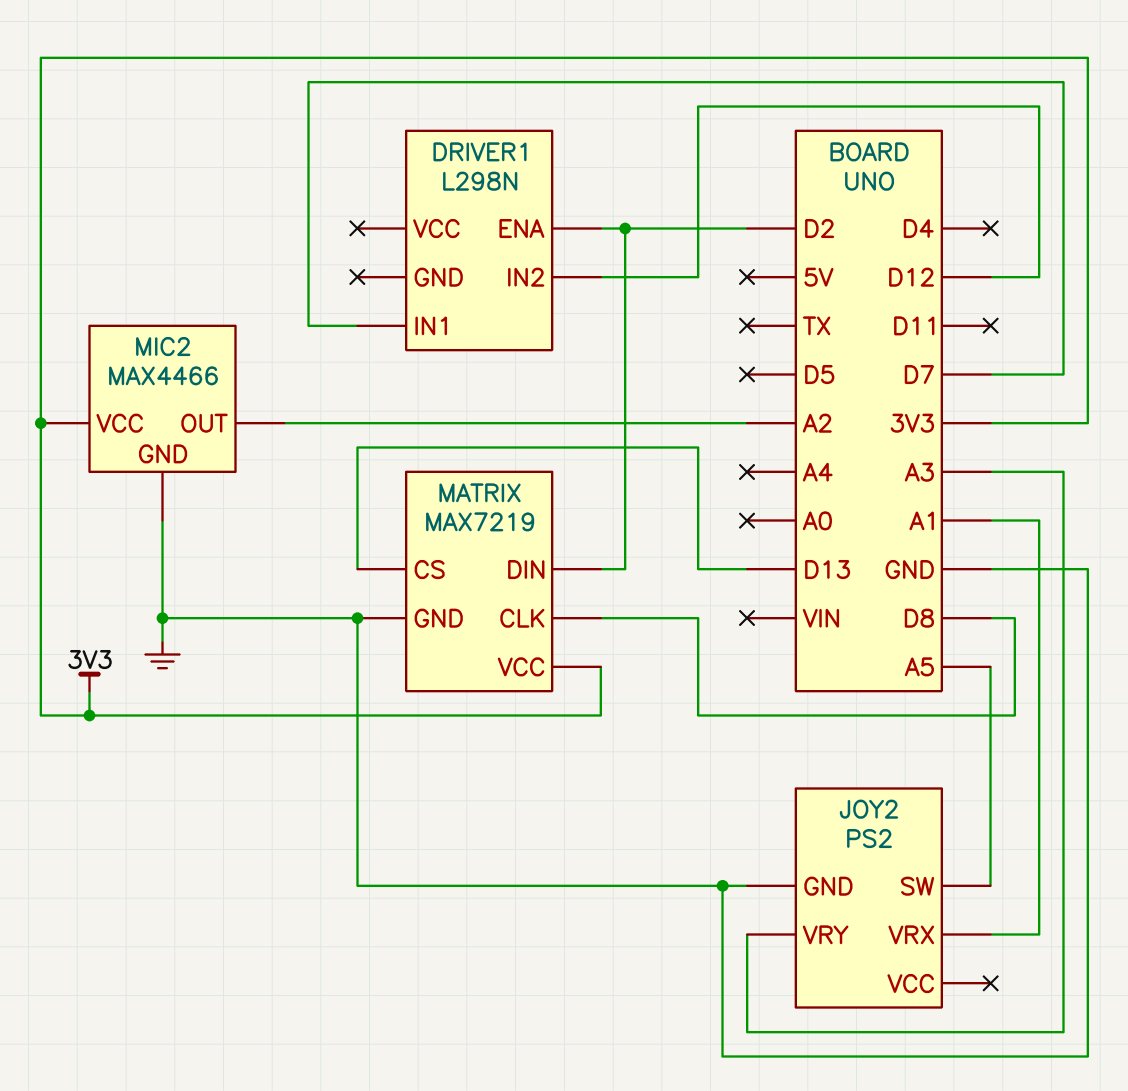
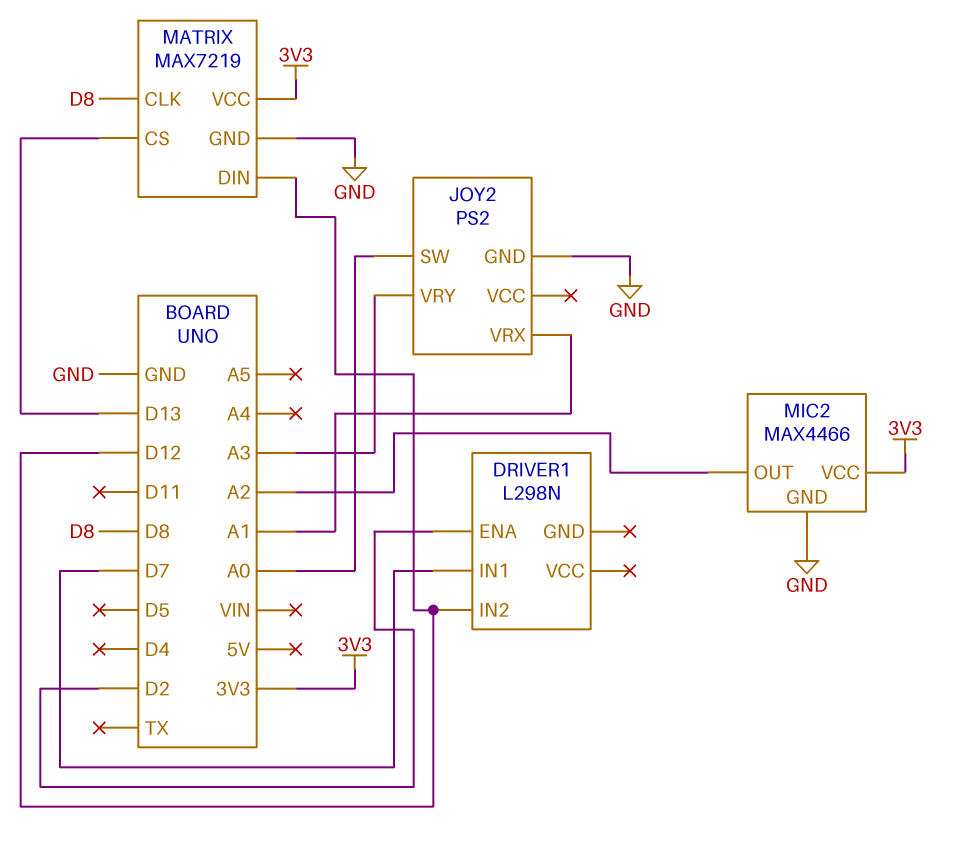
JOY2 pin SW: A5 -> A0
MATRIX pin DIN: D2 -> D12

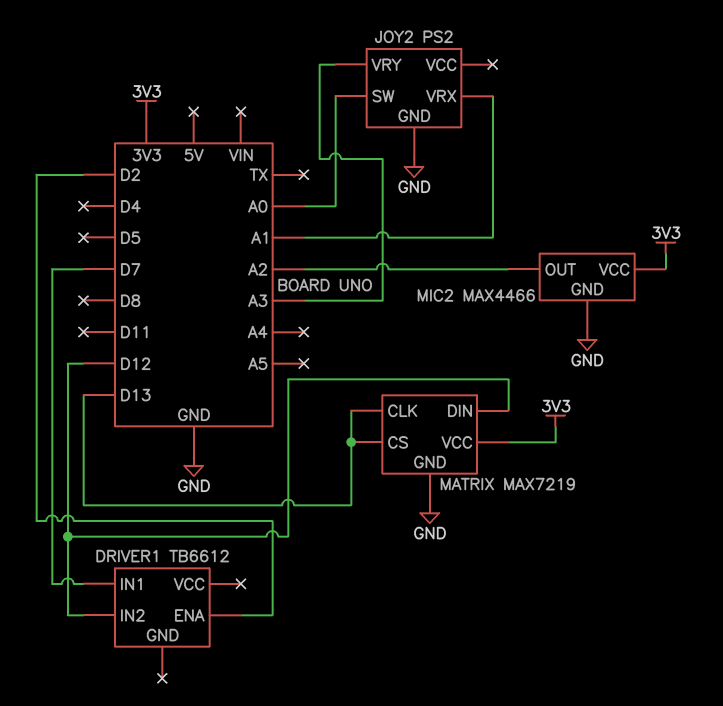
DRIVER1: L298N -> TB6612
MATRIX pin CLK: D8 -> D13

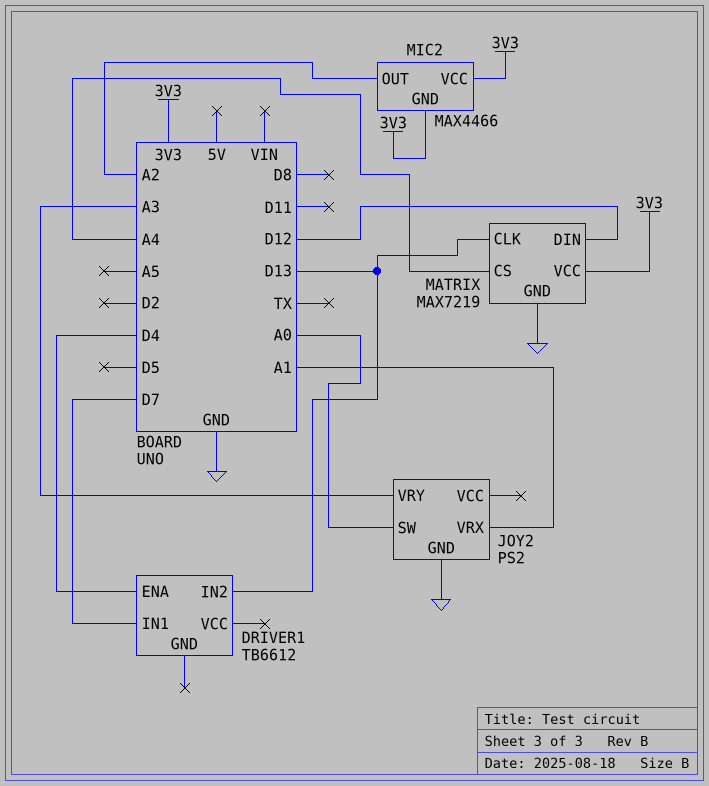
DRIVER1 pin ENA: D2 -> D4
DRIVER1 pin IN2: D12 -> D13
MATRIX pin CS: D13 -> A4
MIC2 pin GND: GND -> 3V3

